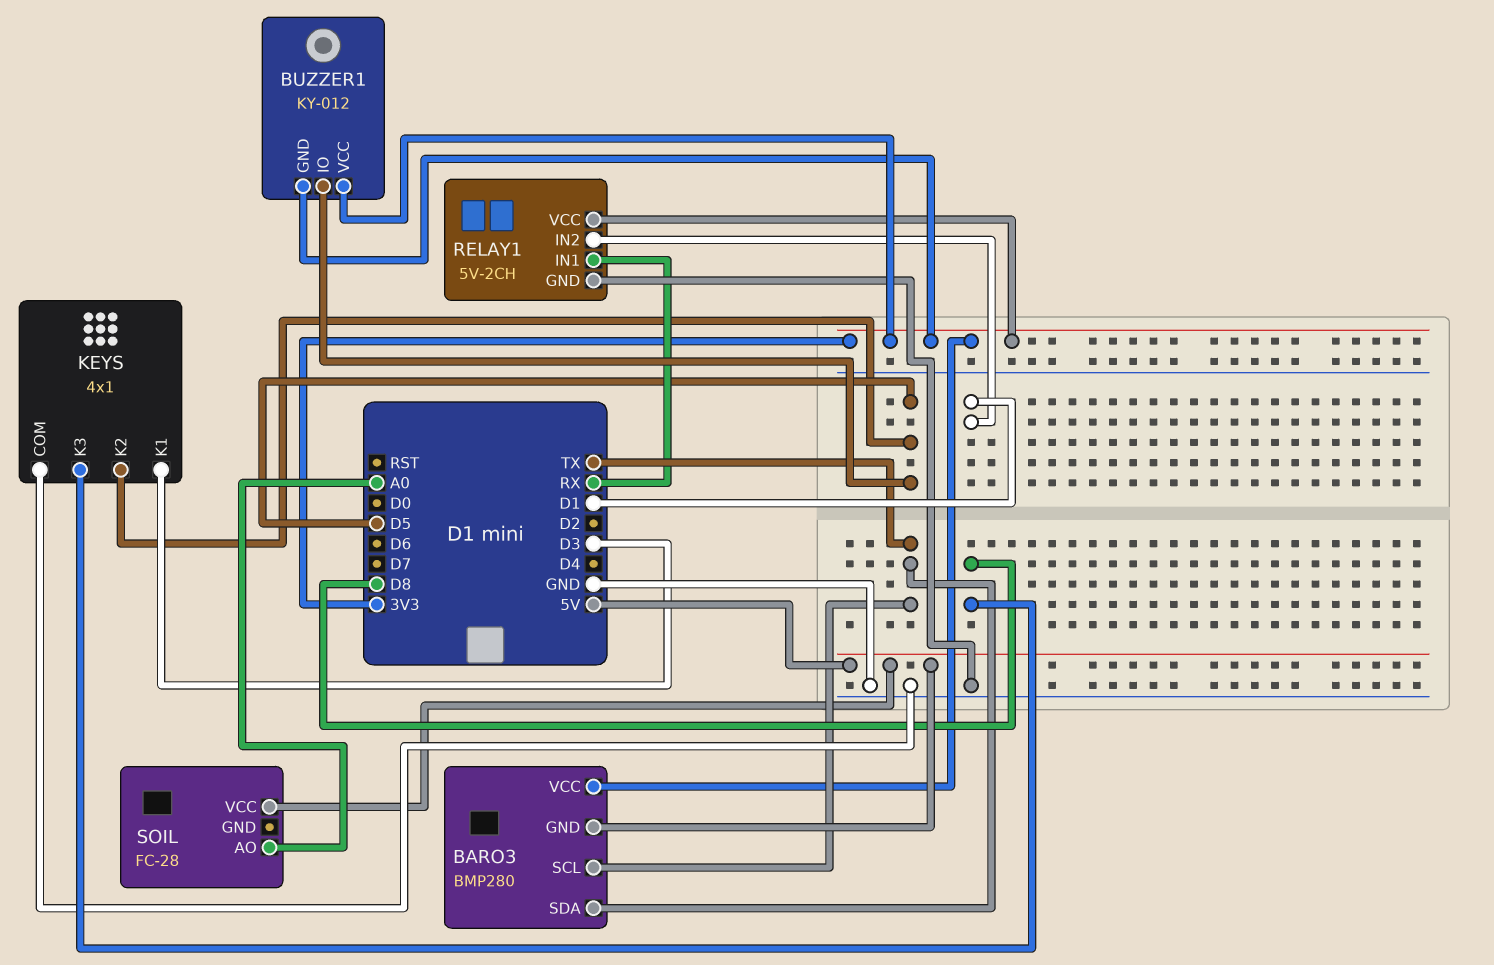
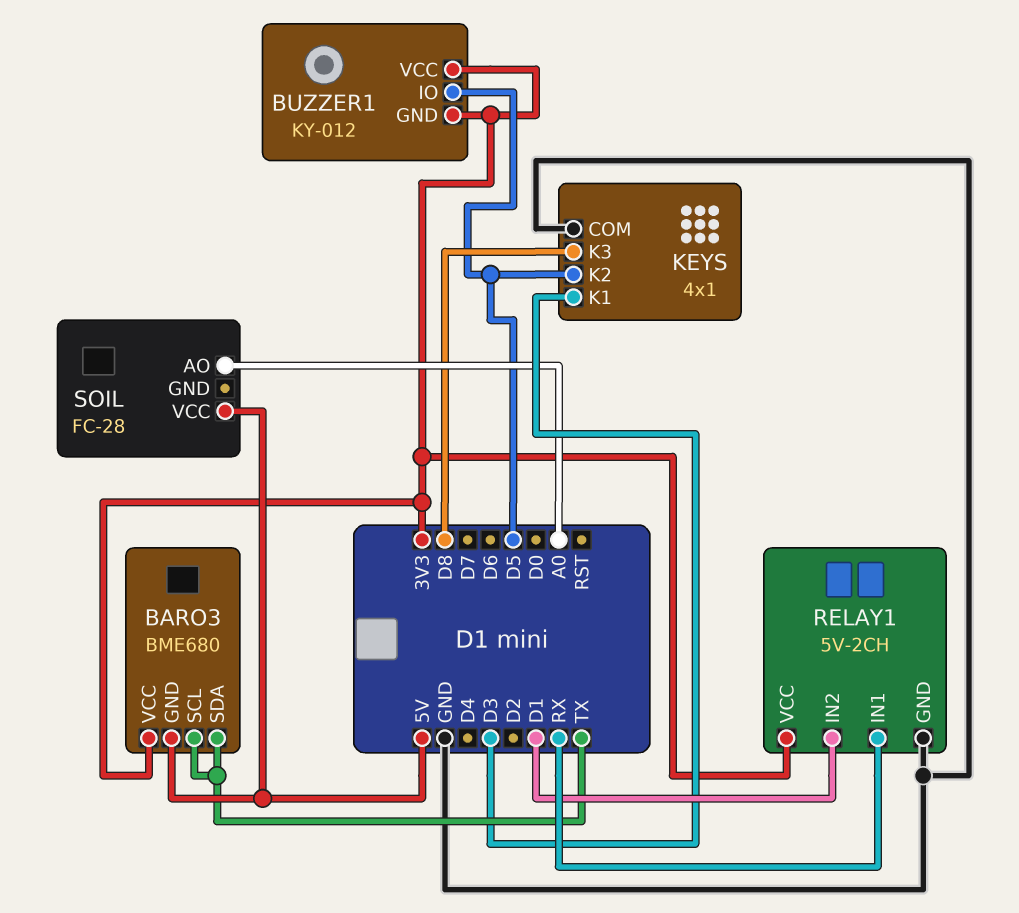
BARO3: BMP280 -> BME680

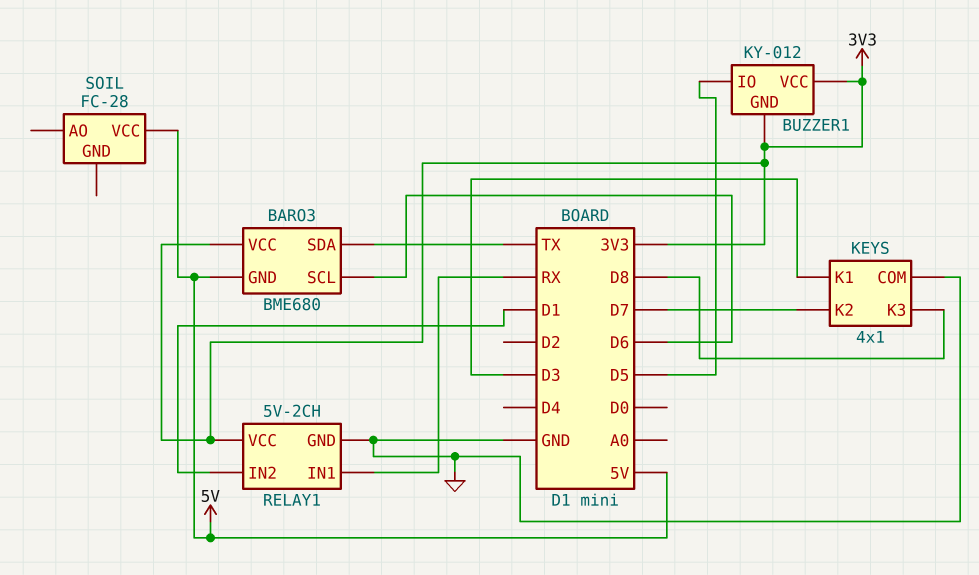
BARO3 pin SCL: TX -> D6
KEYS pin K2: D5 -> D7
SOIL pin AO: A0 -> none

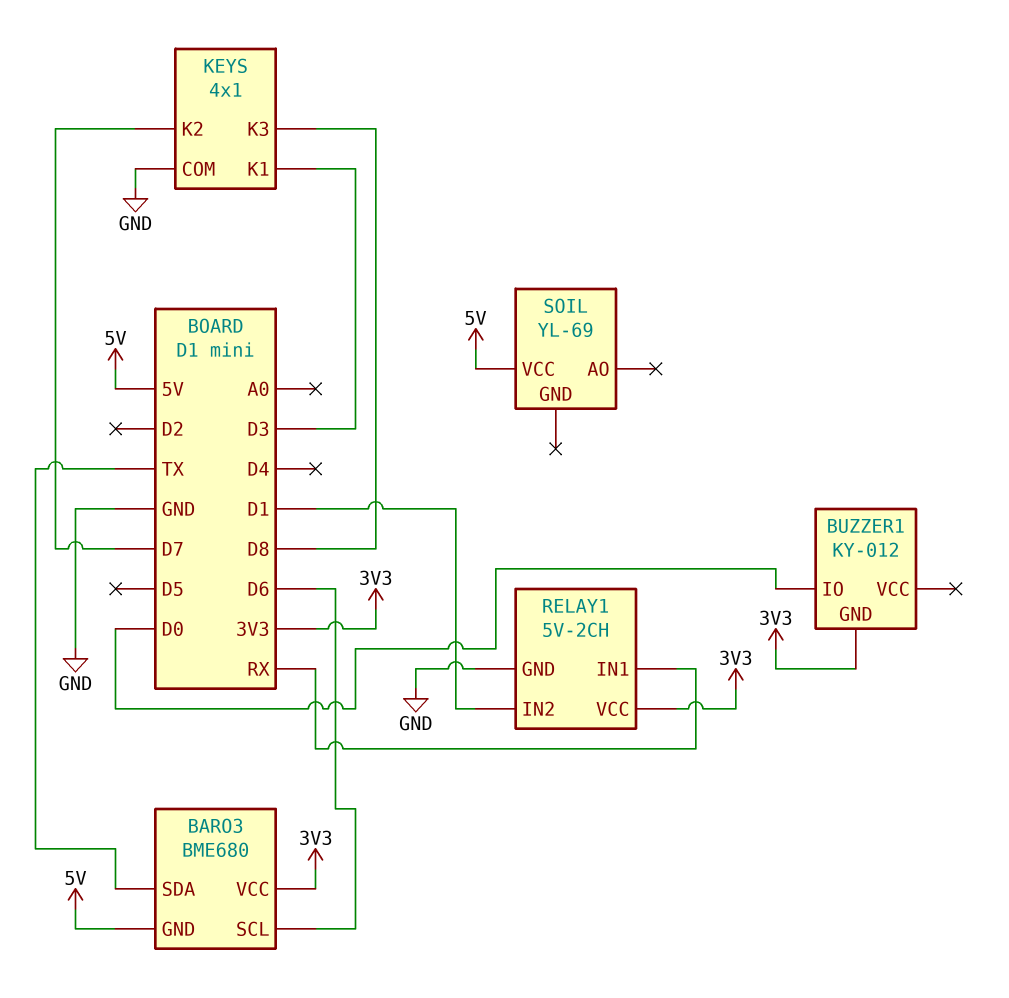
BUZZER1 pin IO: D5 -> D0
BUZZER1 pin VCC: 3V3 -> none
SOIL: FC-28 -> YL-69

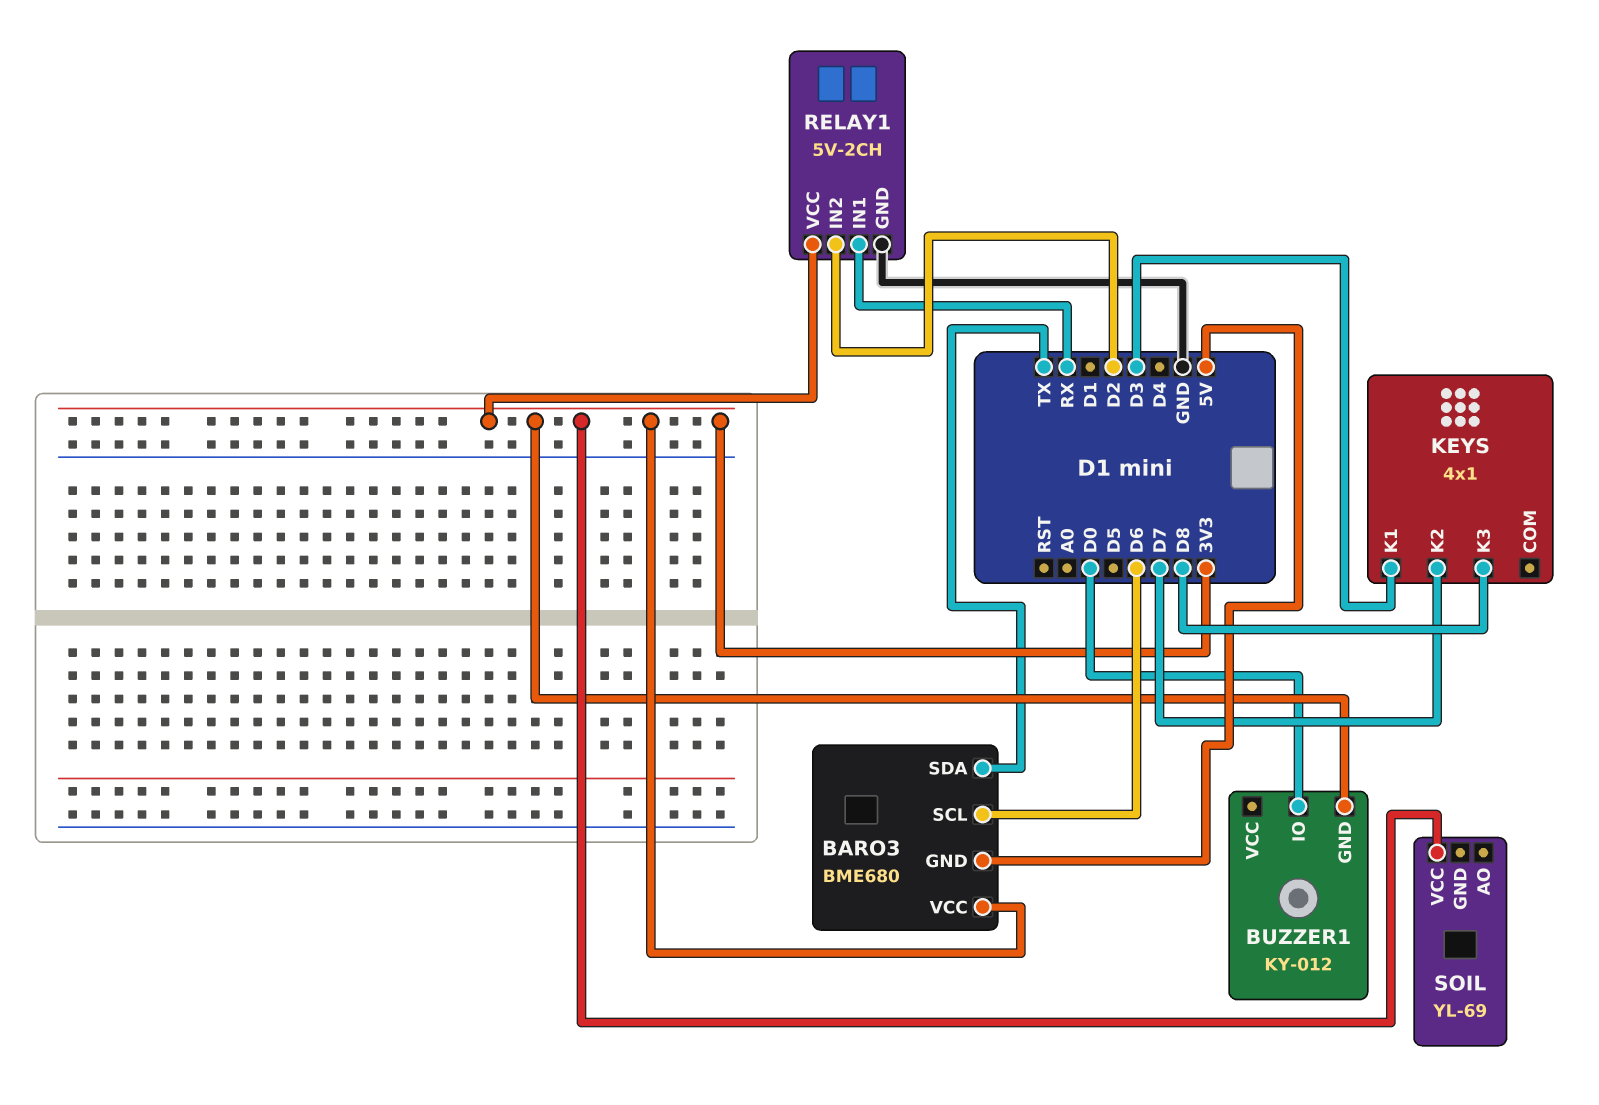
KEYS pin COM: GND -> none
RELAY1 pin IN2: D1 -> D2
SOIL pin VCC: 5V -> 3V3

